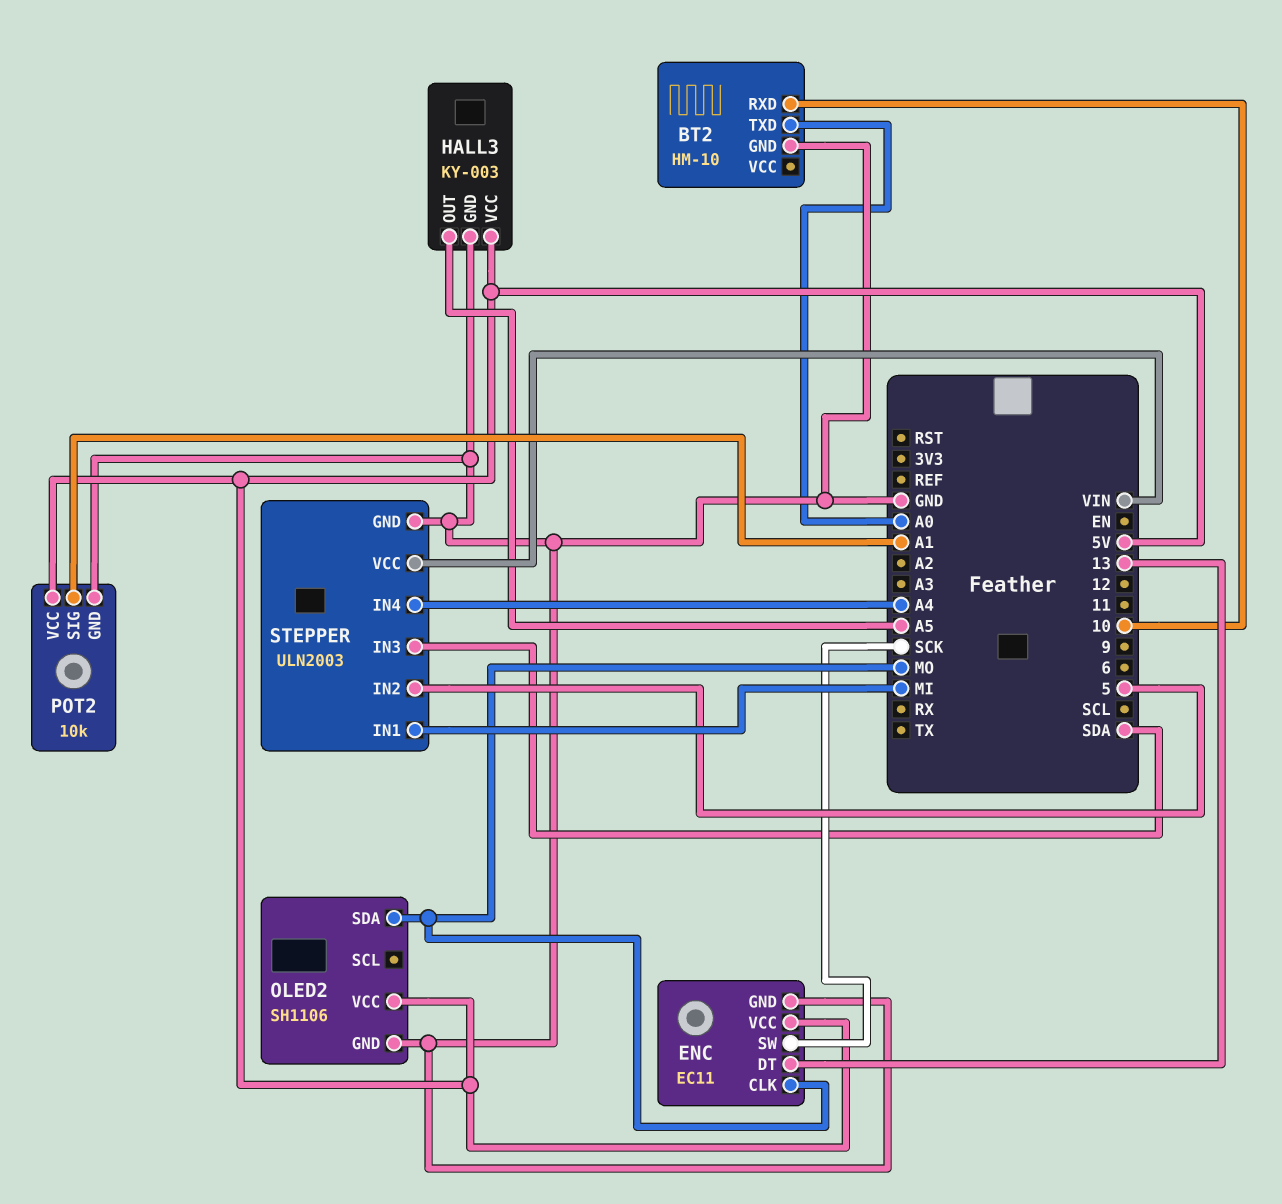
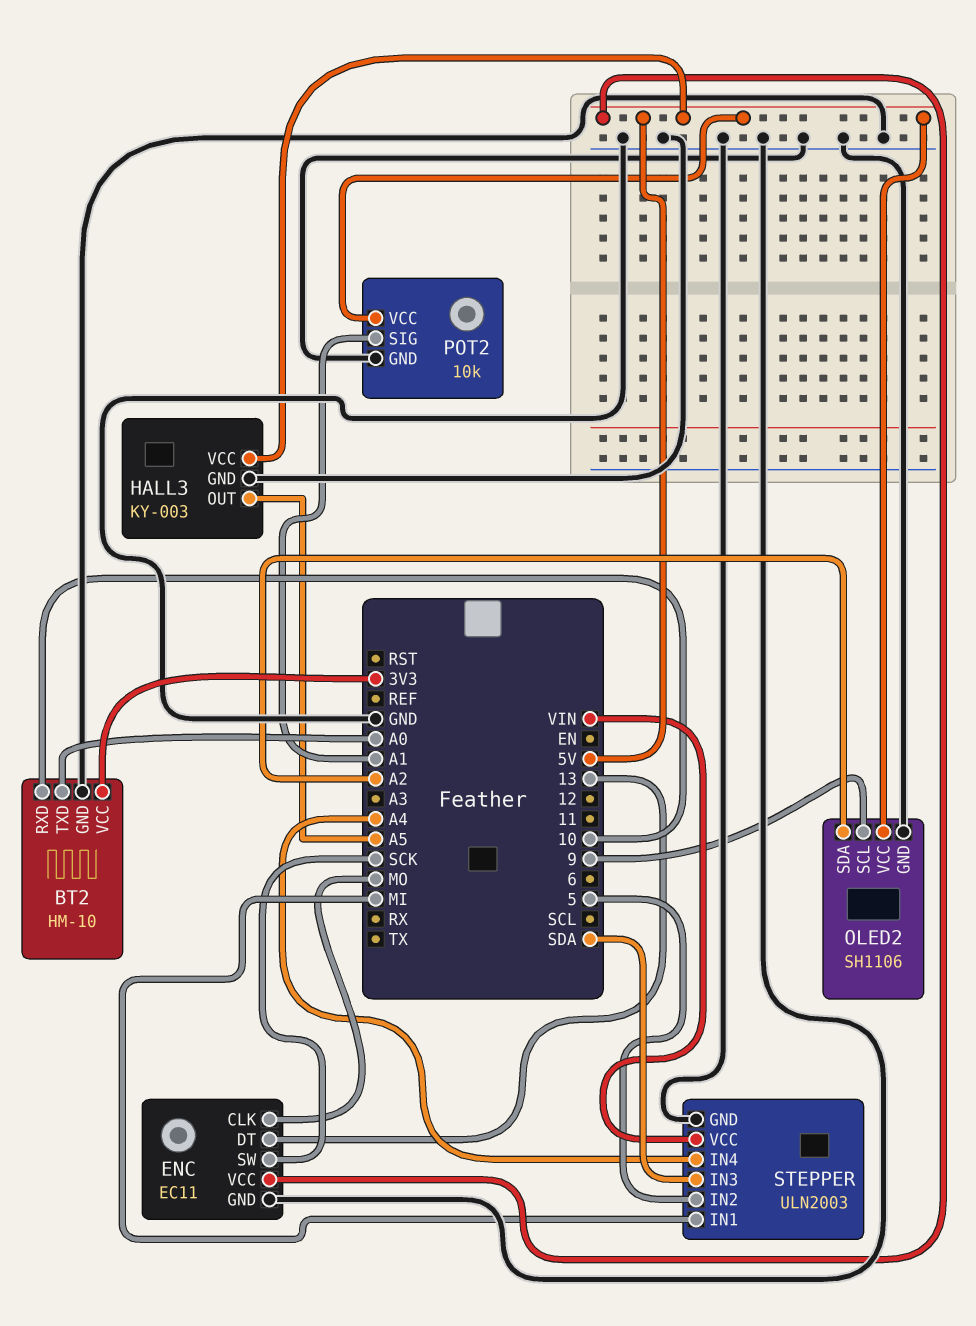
BT2 pin VCC: none -> 3V3
OLED2 pin SCL: none -> 9
OLED2 pin SDA: MO -> A2

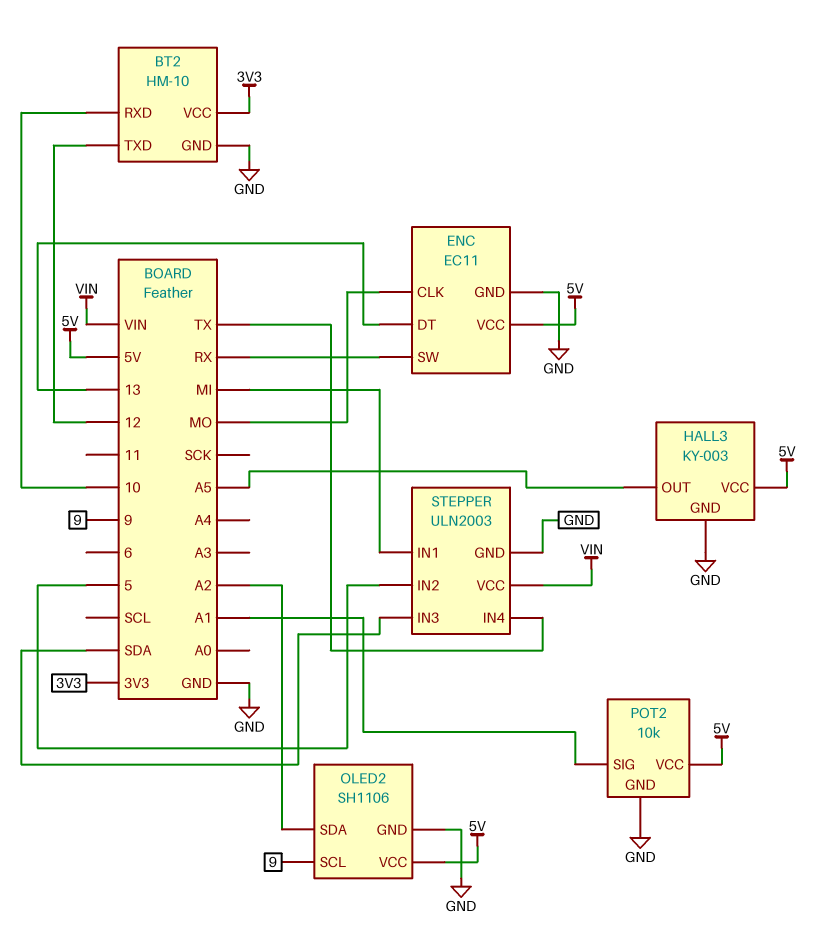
BT2 pin TXD: A0 -> 12
ENC pin SW: SCK -> RX
STEPPER pin IN4: A4 -> TX

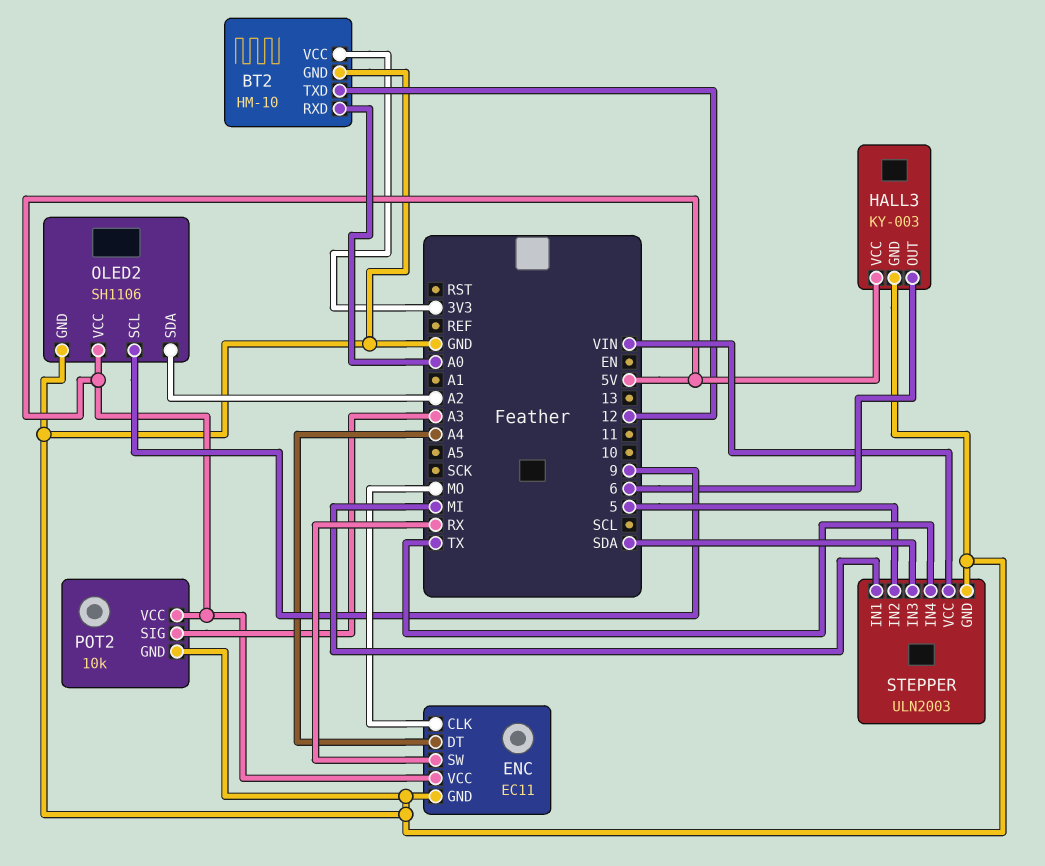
BT2 pin RXD: 10 -> A0
ENC pin DT: 13 -> A4
HALL3 pin OUT: A5 -> 6
POT2 pin SIG: A1 -> A3

